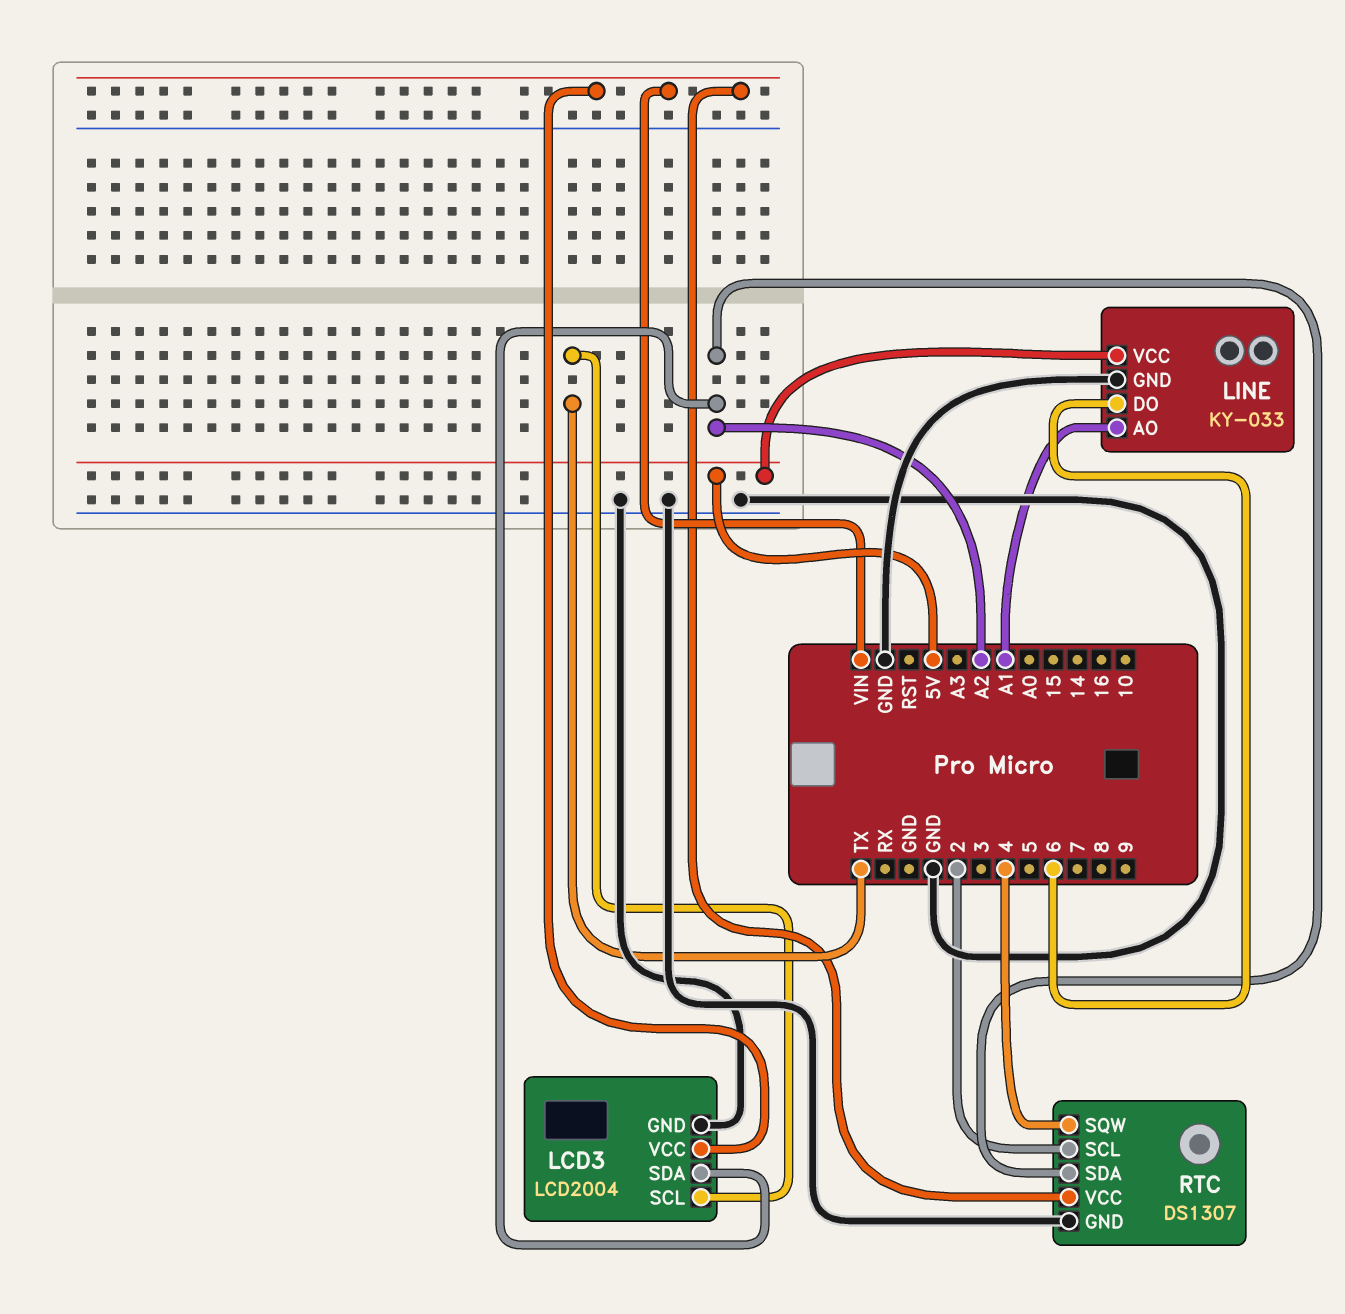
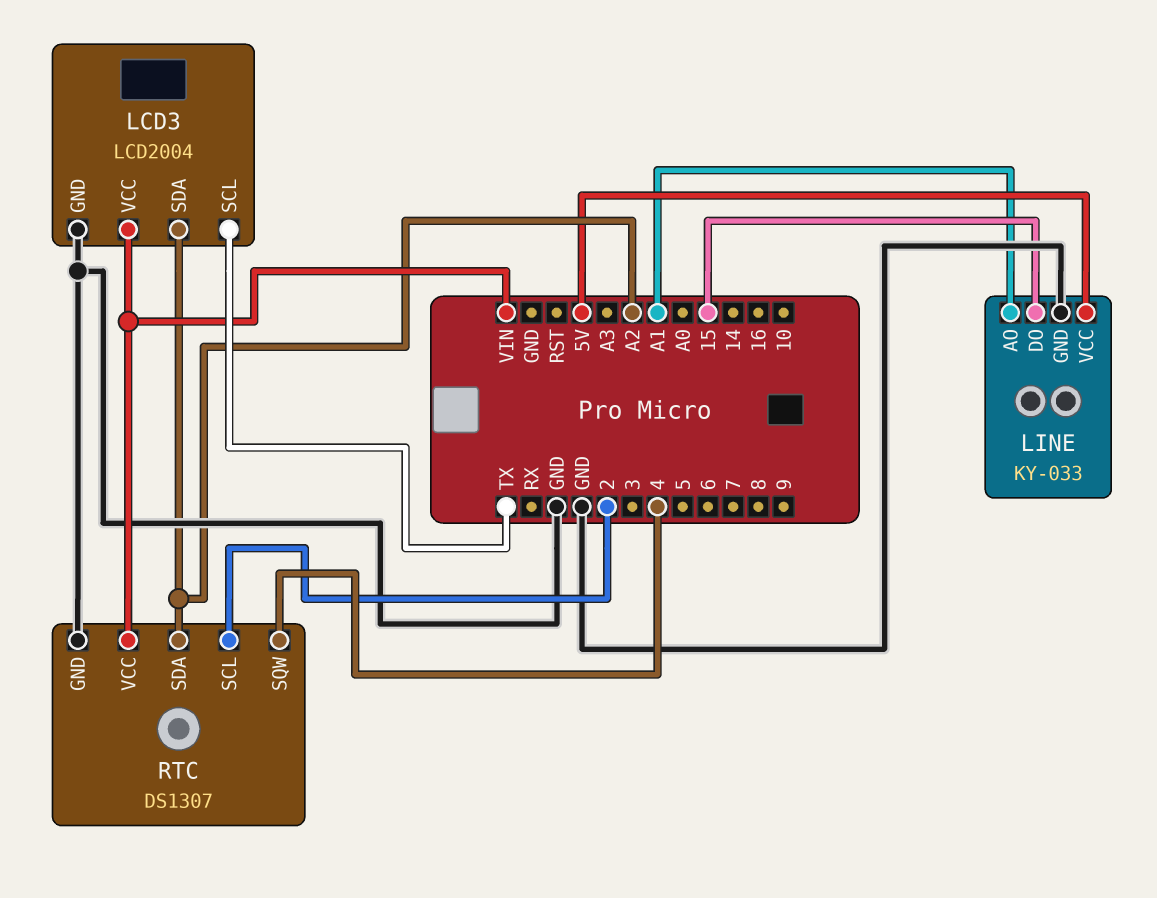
LINE pin DO: 6 -> 15

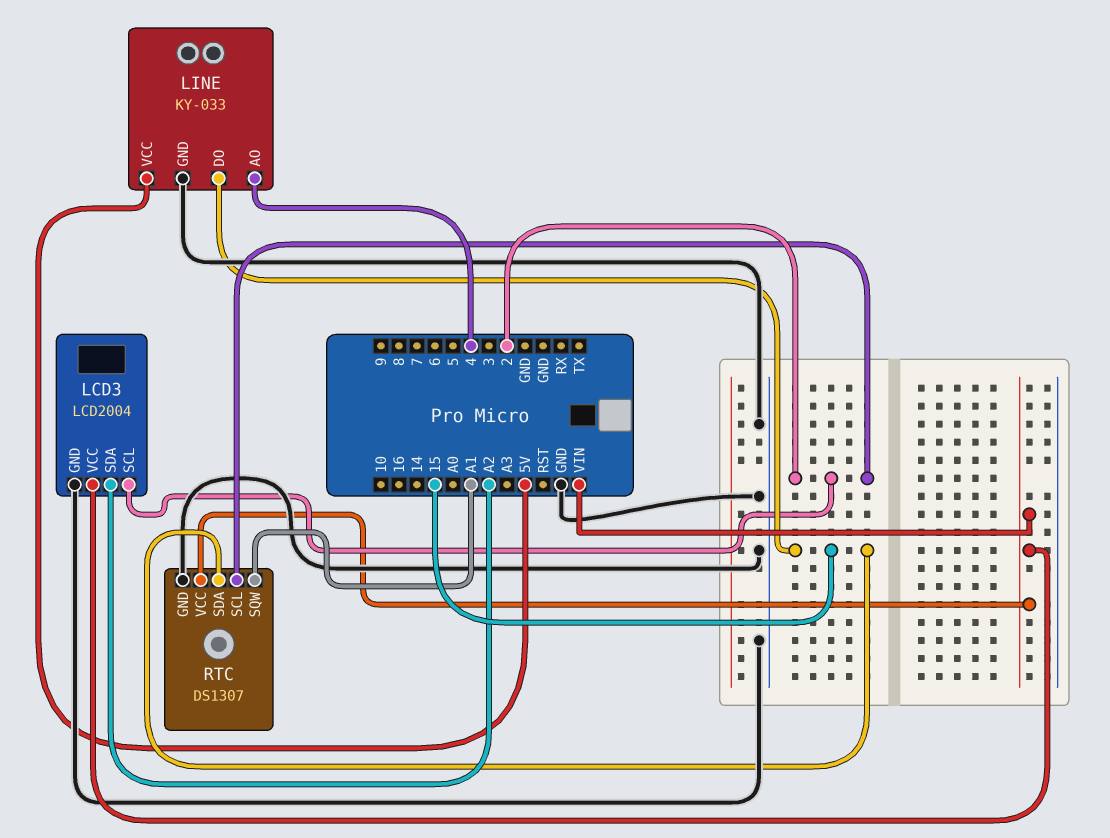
LCD3 pin SCL: TX -> 2
LINE pin AO: A1 -> 4
RTC pin SDA: A2 -> 15
RTC pin SQW: 4 -> A1

